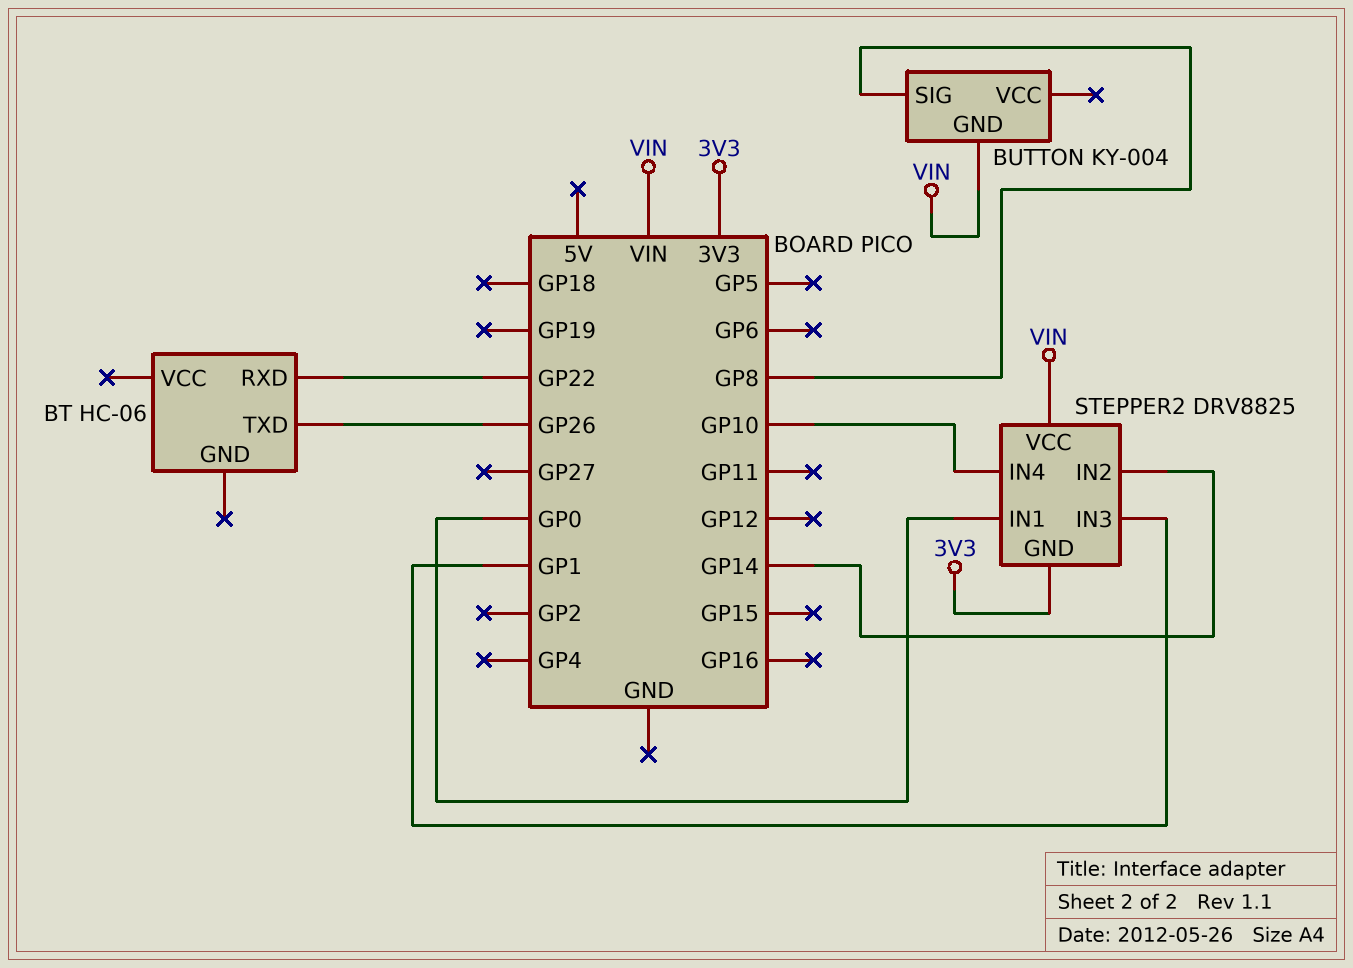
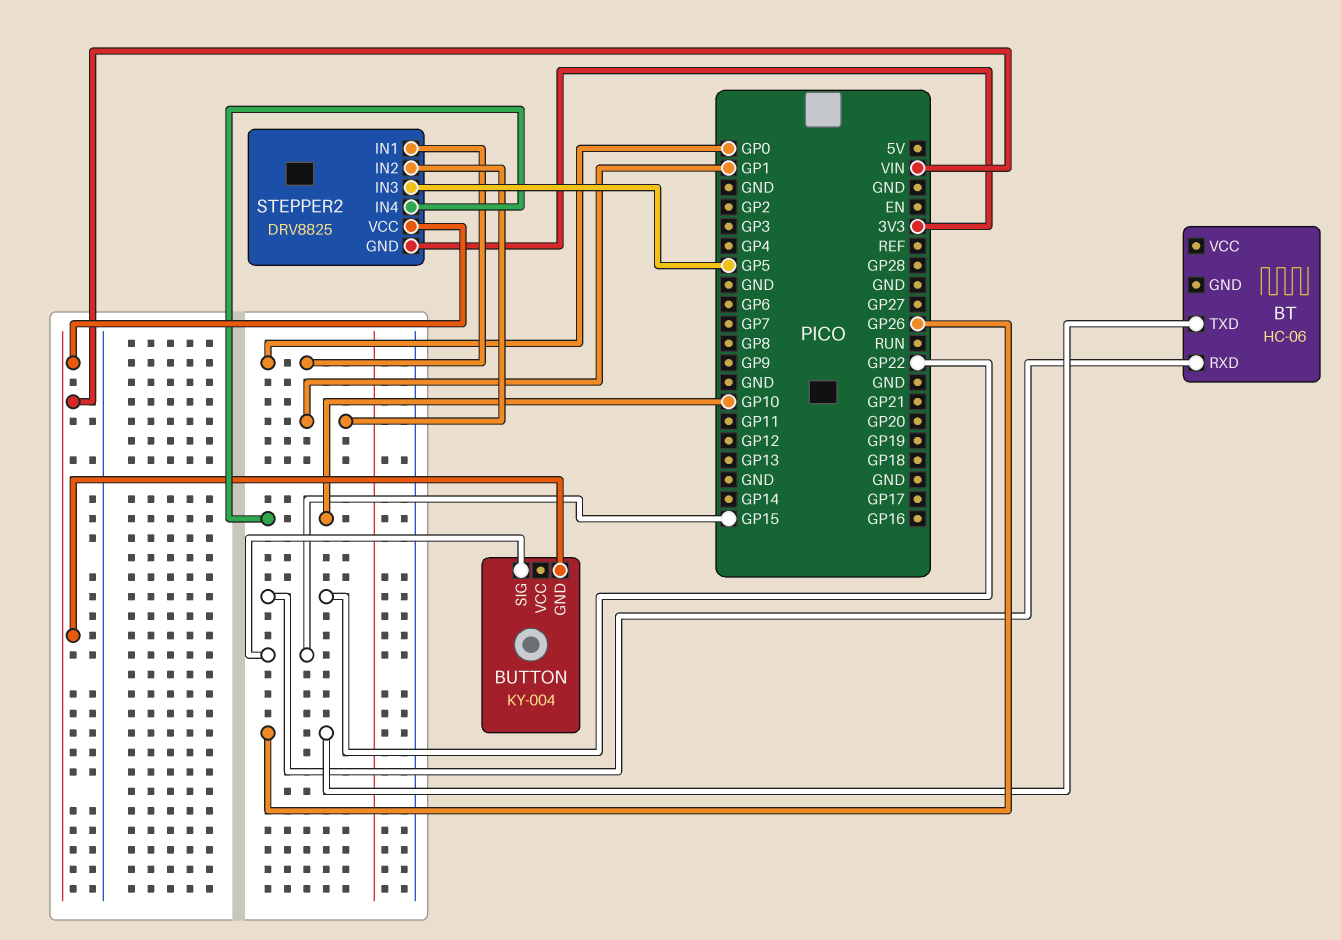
BUTTON pin SIG: GP8 -> GP15
STEPPER2 pin IN2: GP14 -> GP1
STEPPER2 pin IN3: GP1 -> GP5

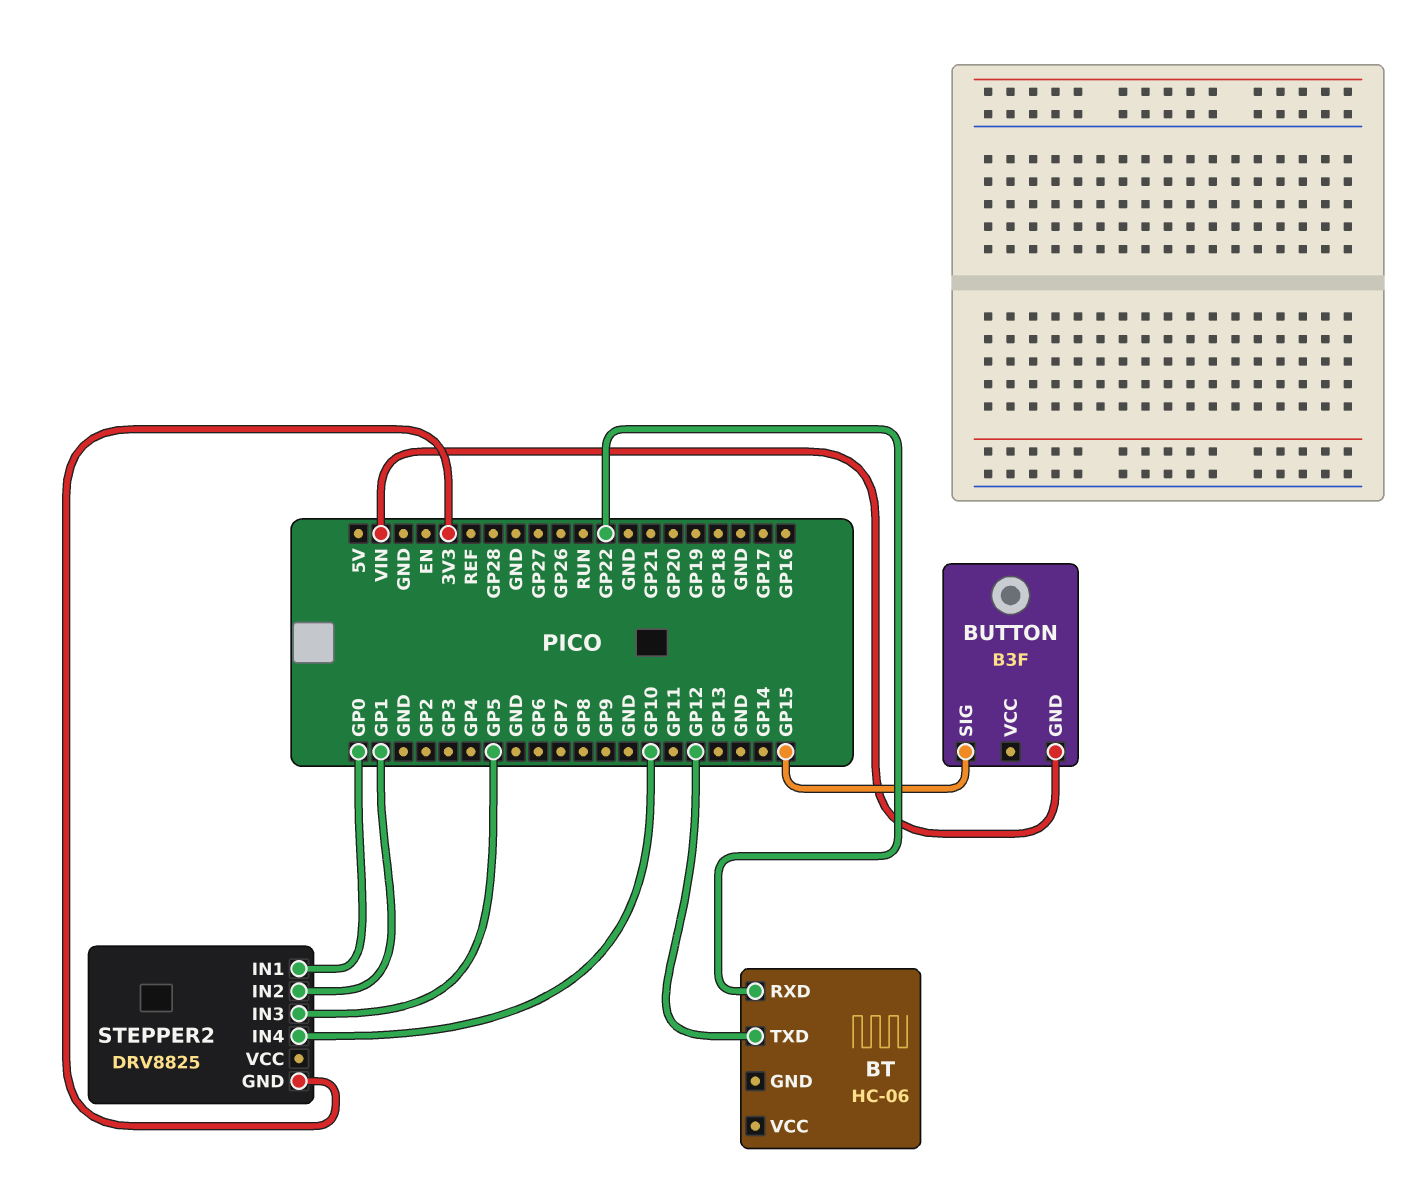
BT pin TXD: GP26 -> GP12
BUTTON: KY-004 -> B3F
STEPPER2 pin VCC: VIN -> none

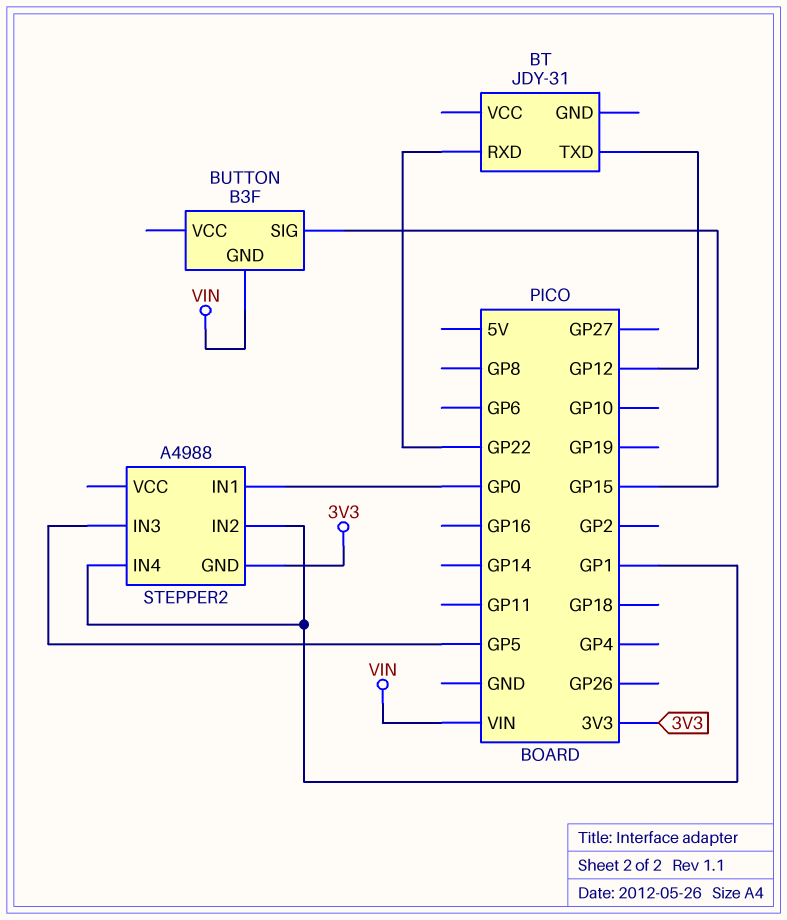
BT: HC-06 -> JDY-31
STEPPER2: DRV8825 -> A4988
STEPPER2 pin IN4: GP10 -> GP1

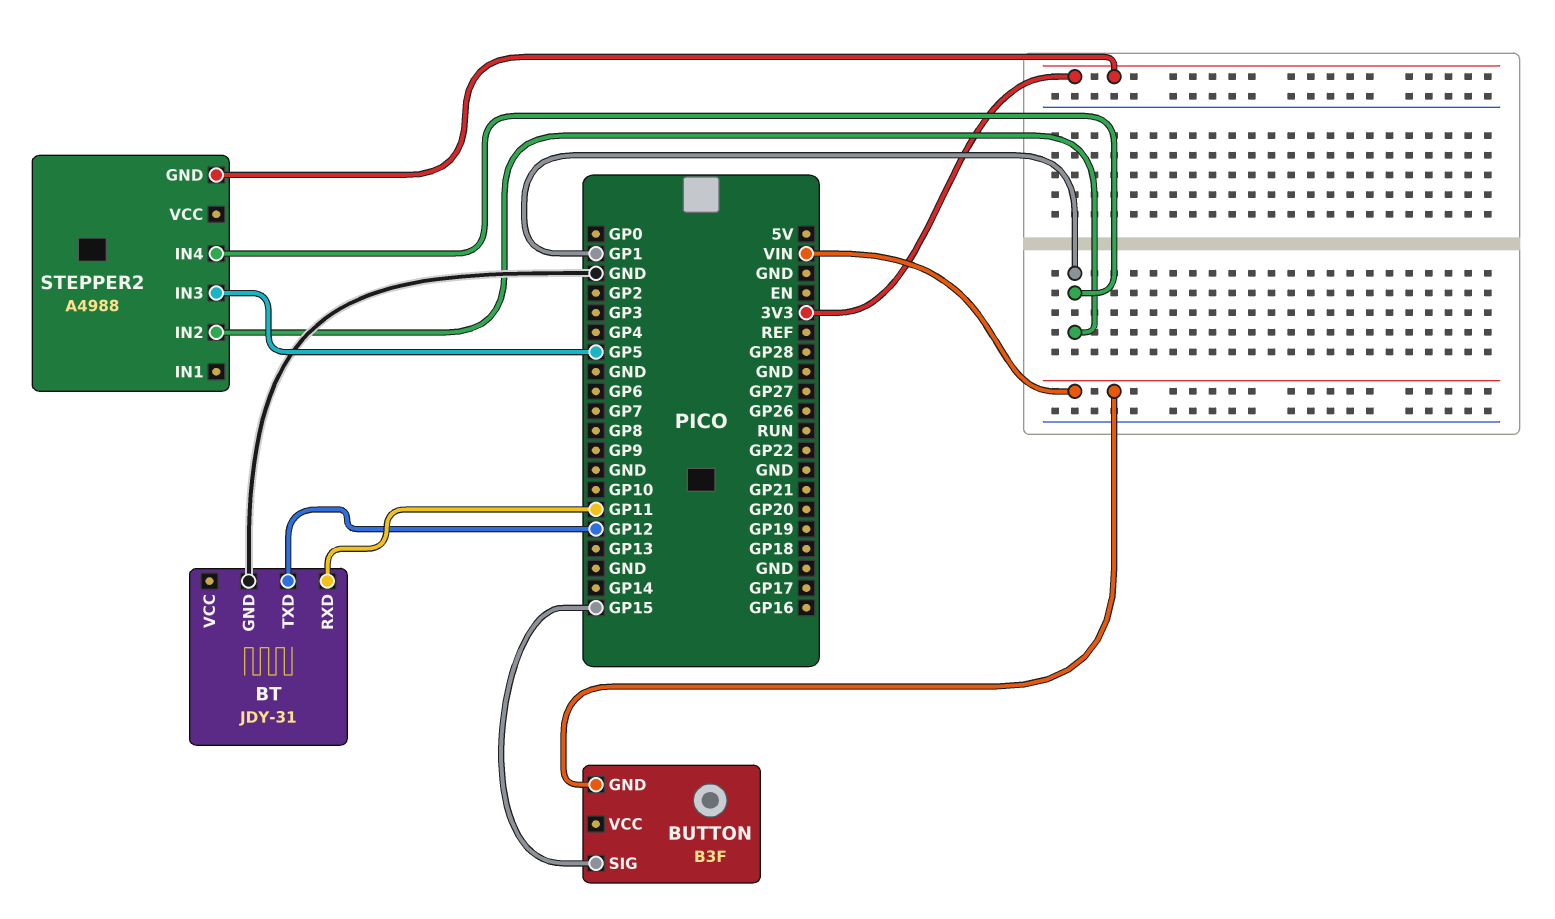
BT pin GND: none -> GND
BT pin RXD: GP22 -> GP11
STEPPER2 pin IN1: GP0 -> none

